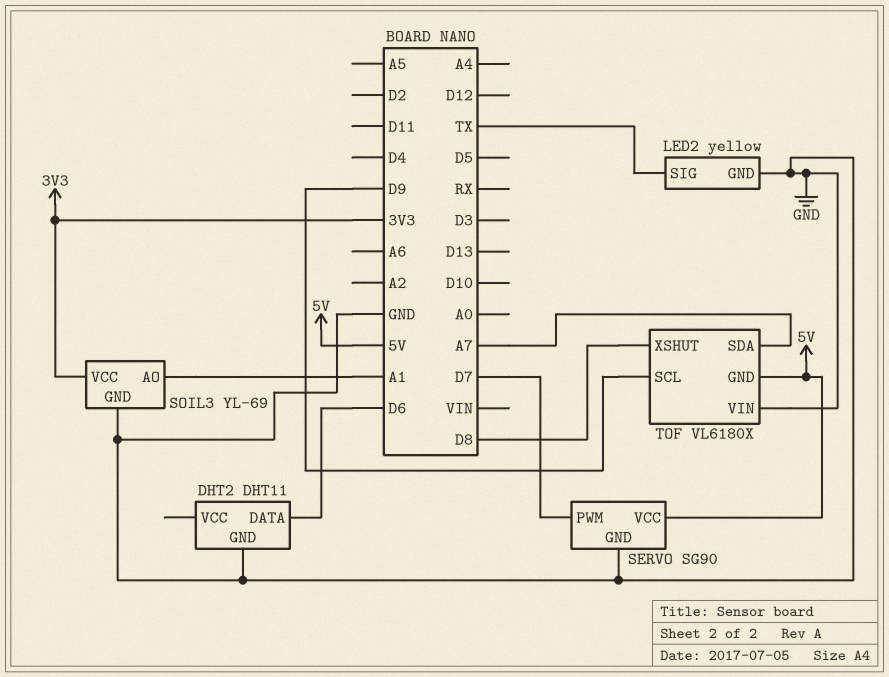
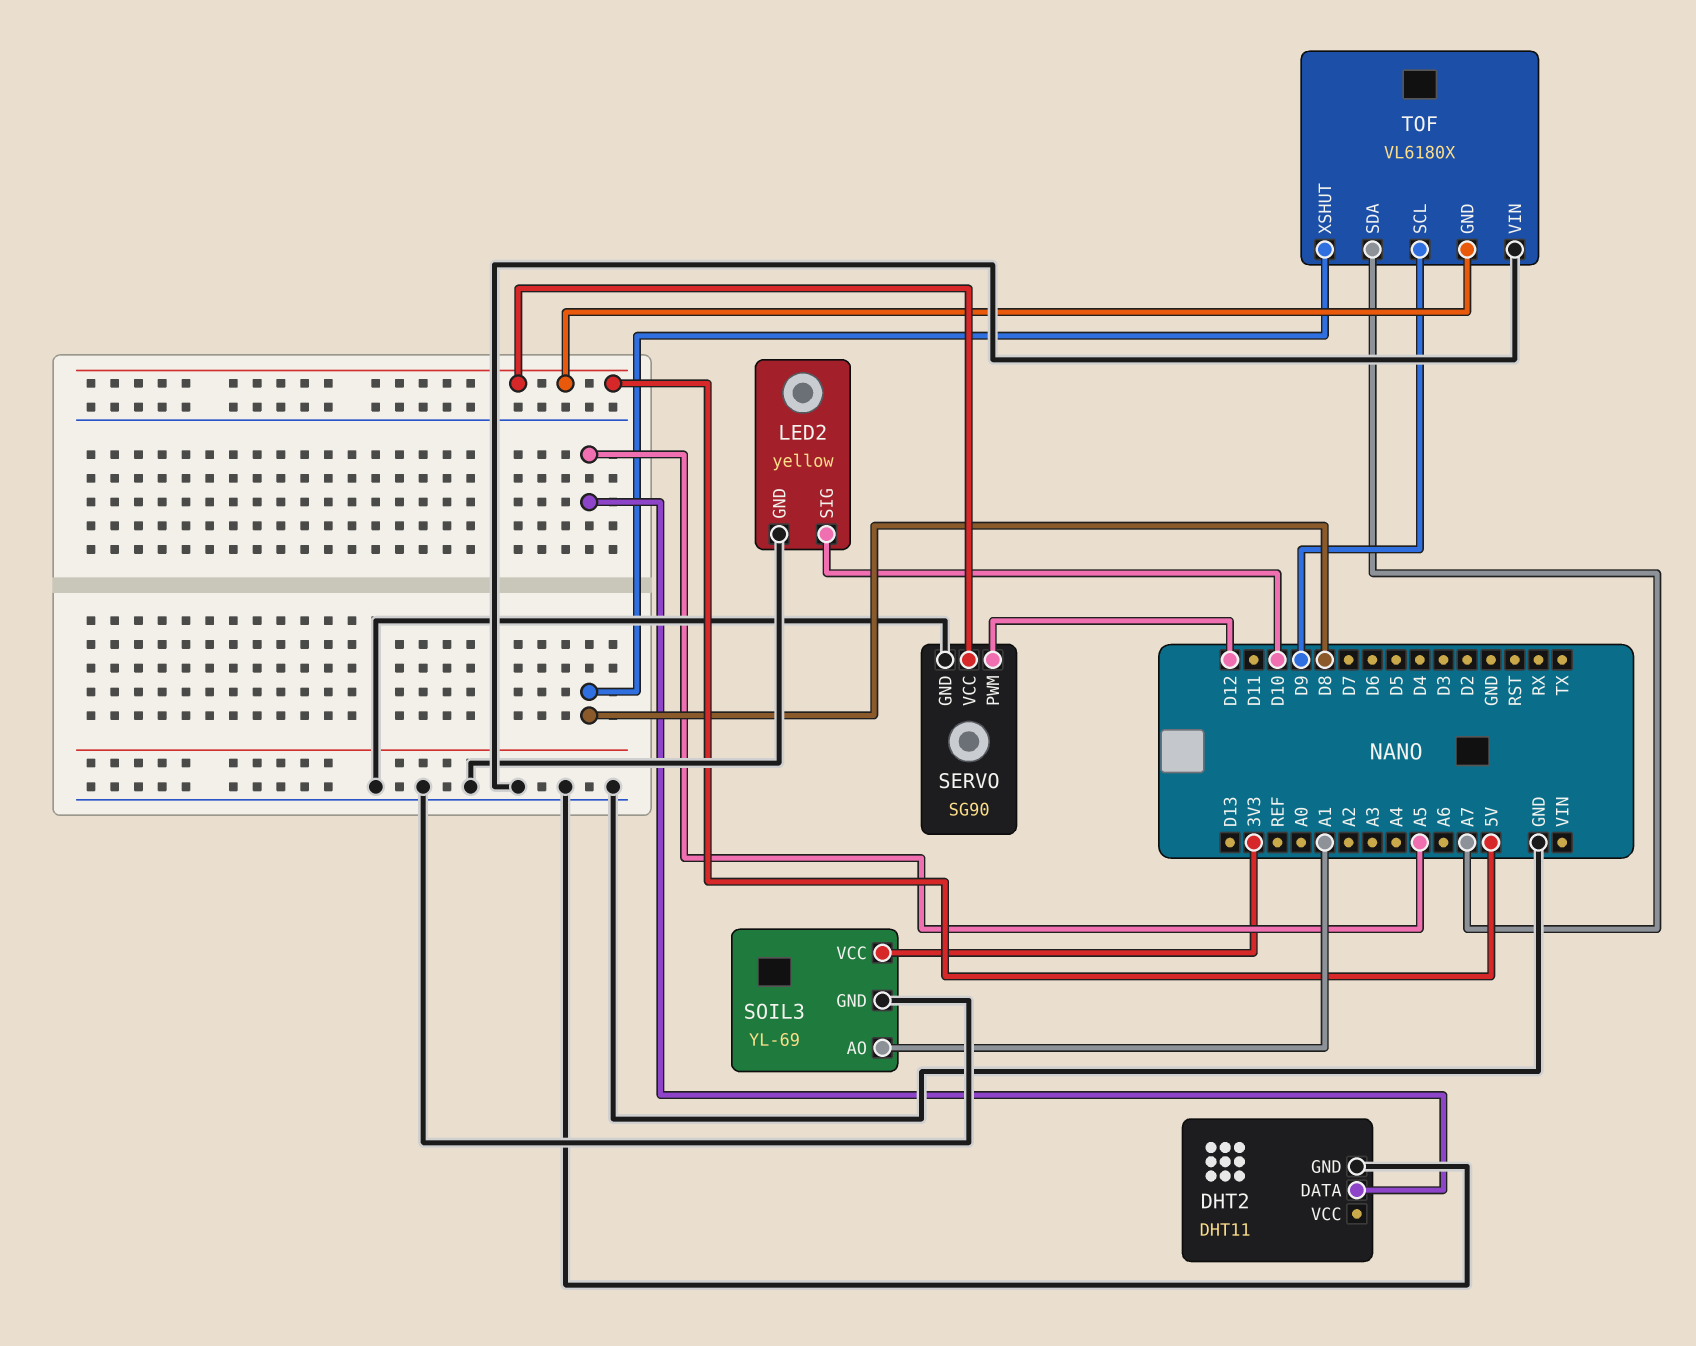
DHT2 pin DATA: D6 -> A5
LED2 pin SIG: TX -> D10
SERVO pin PWM: D7 -> D12

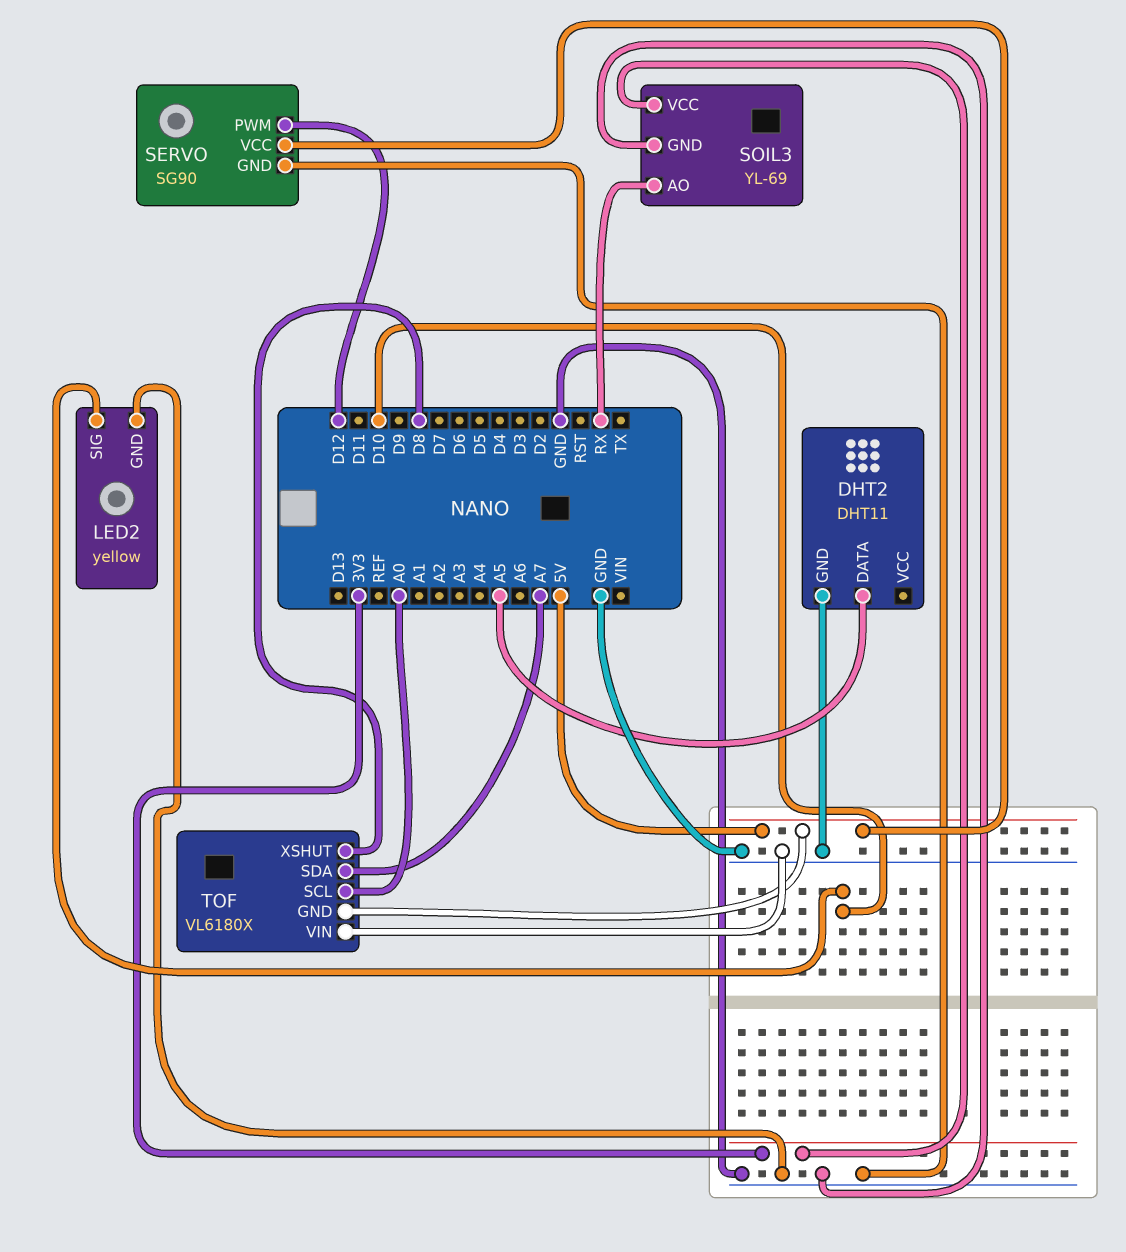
SOIL3 pin AO: A1 -> RX
TOF pin SCL: D9 -> A0

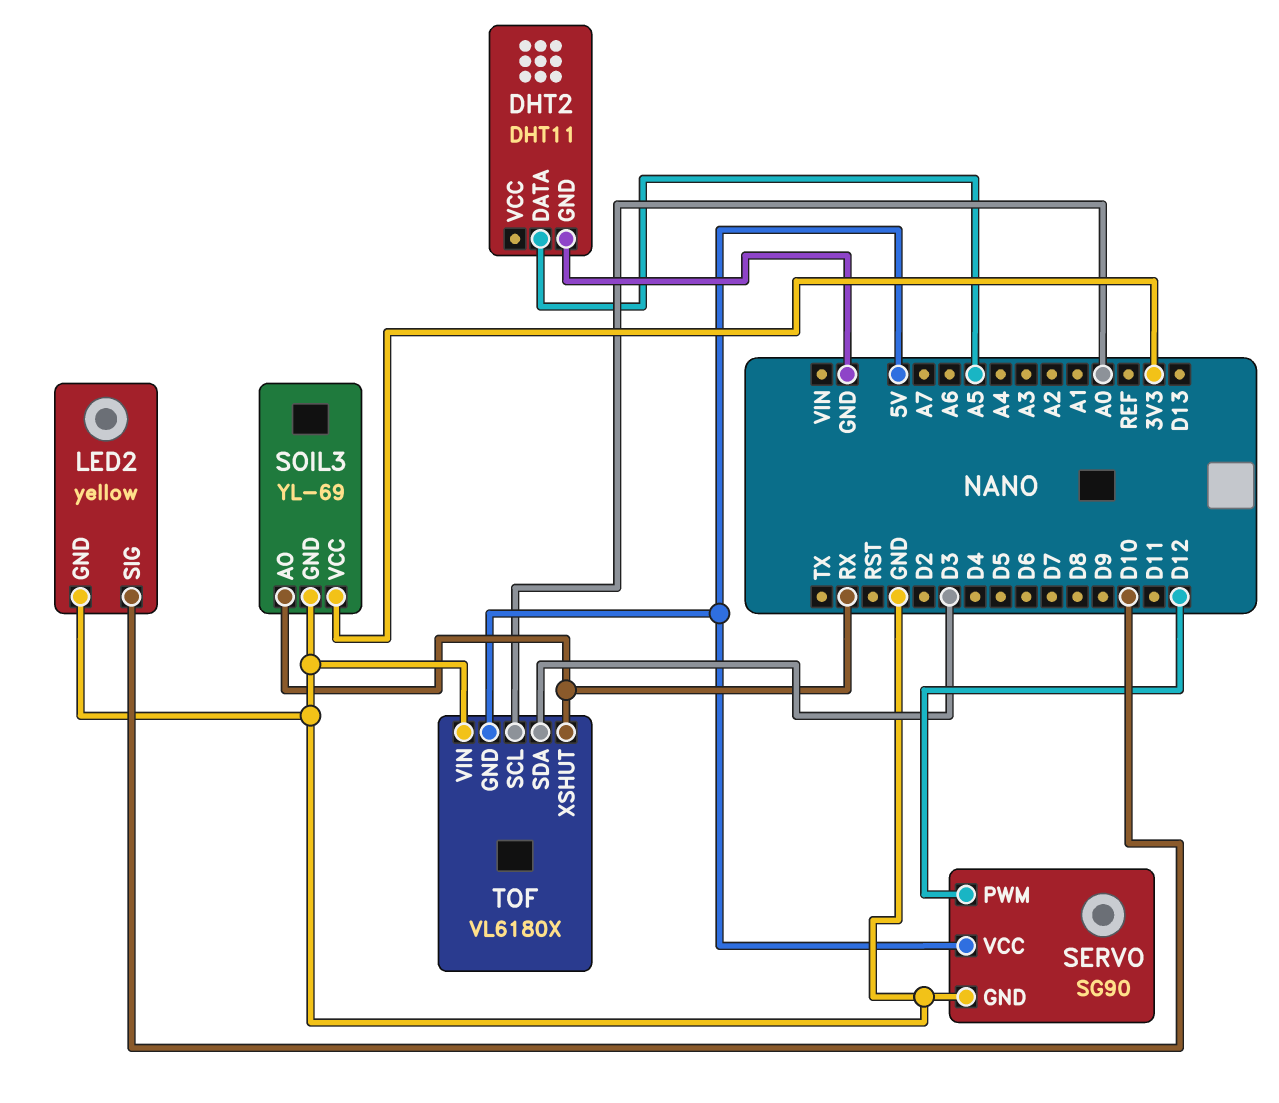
TOF pin SDA: A7 -> D3
TOF pin XSHUT: D8 -> RX

